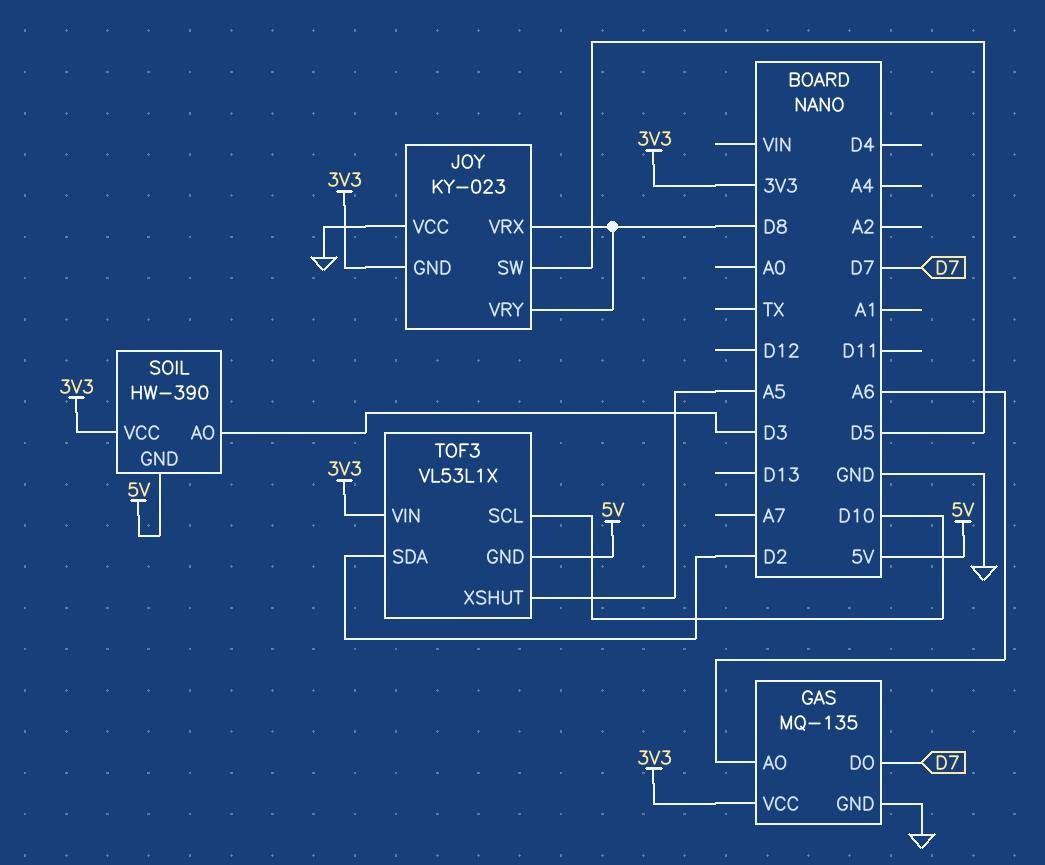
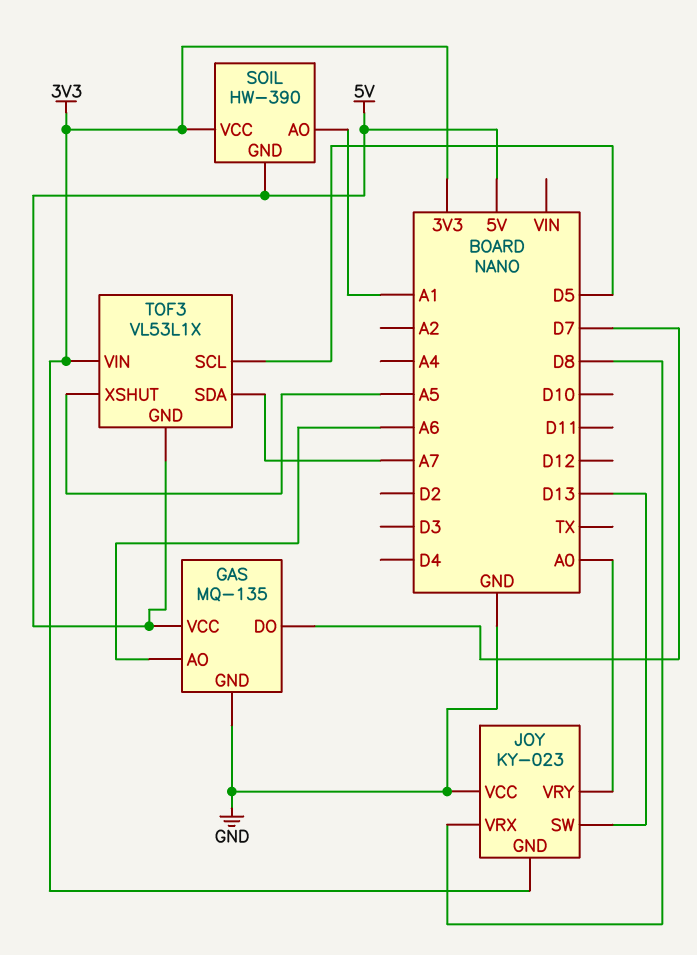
GAS pin VCC: 3V3 -> 5V
JOY pin SW: D5 -> D13
JOY pin VRY: D8 -> A0
SOIL pin AO: D3 -> A1
TOF3 pin SCL: D10 -> D5
TOF3 pin SDA: D2 -> A7

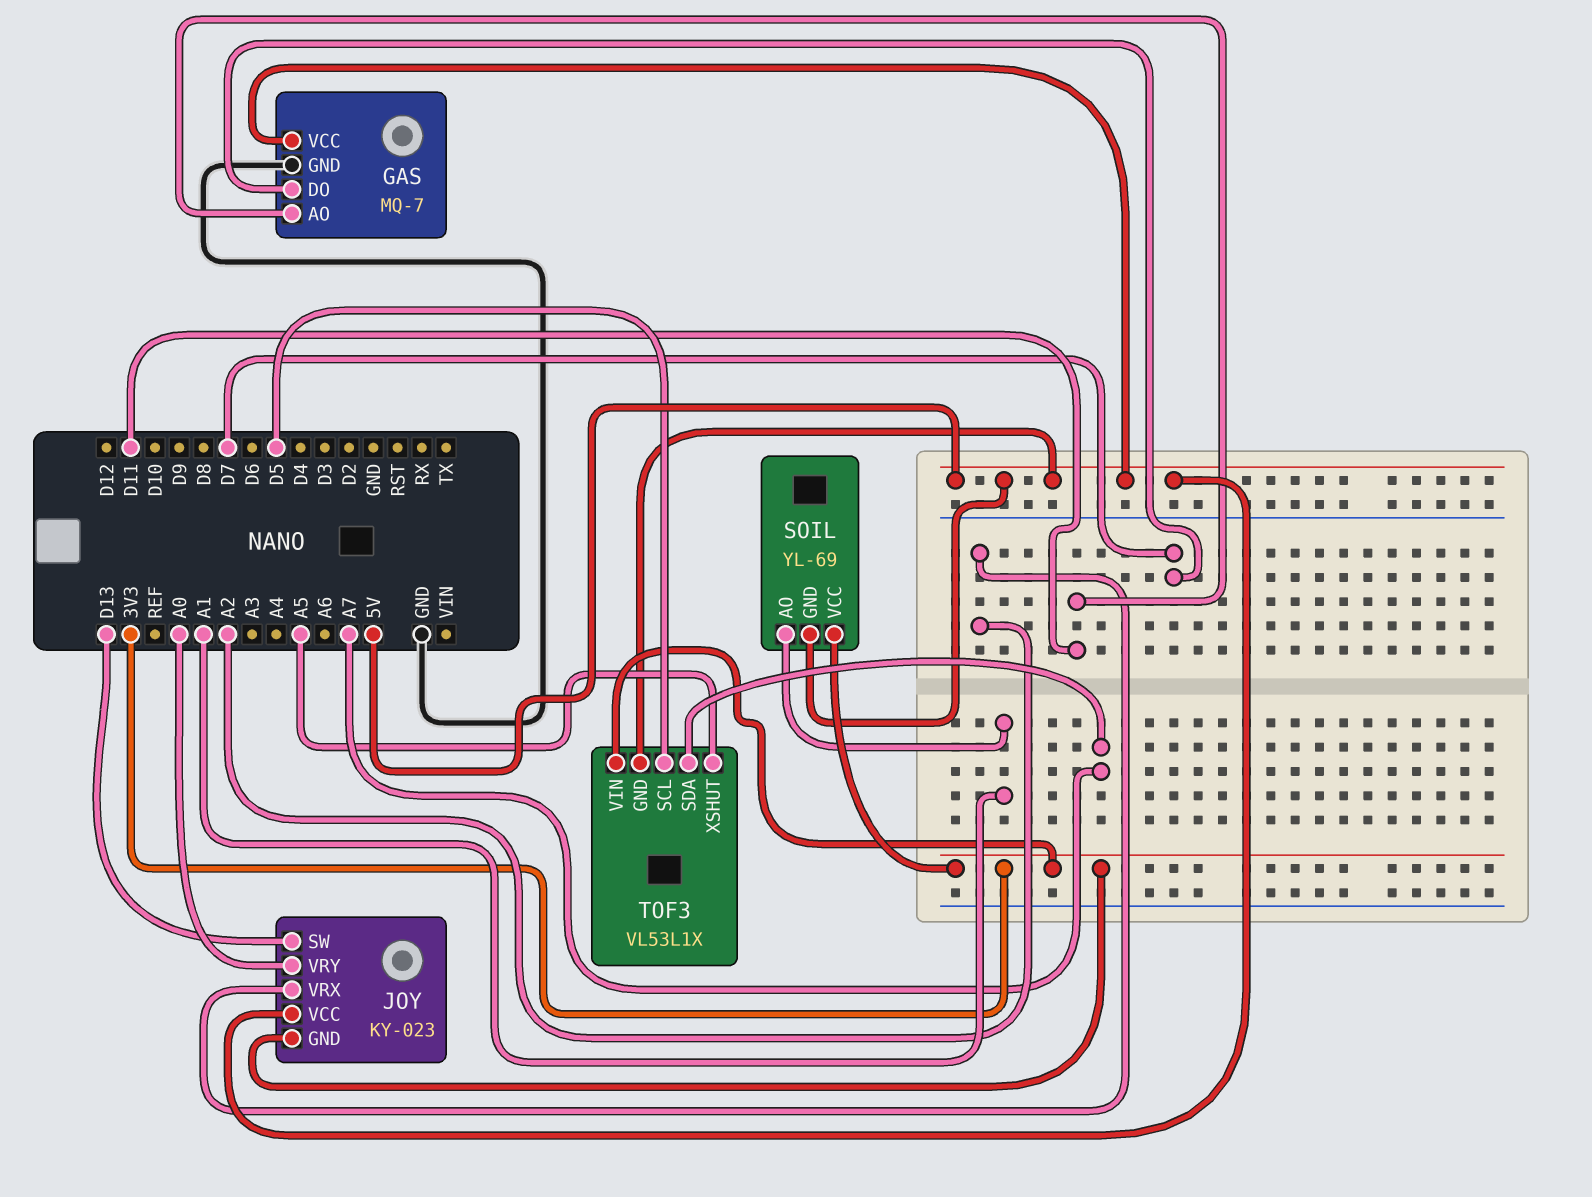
GAS: MQ-135 -> MQ-7
GAS pin AO: A6 -> D11
JOY pin VCC: GND -> 5V
JOY pin VRX: D8 -> A2
SOIL: HW-390 -> YL-69

